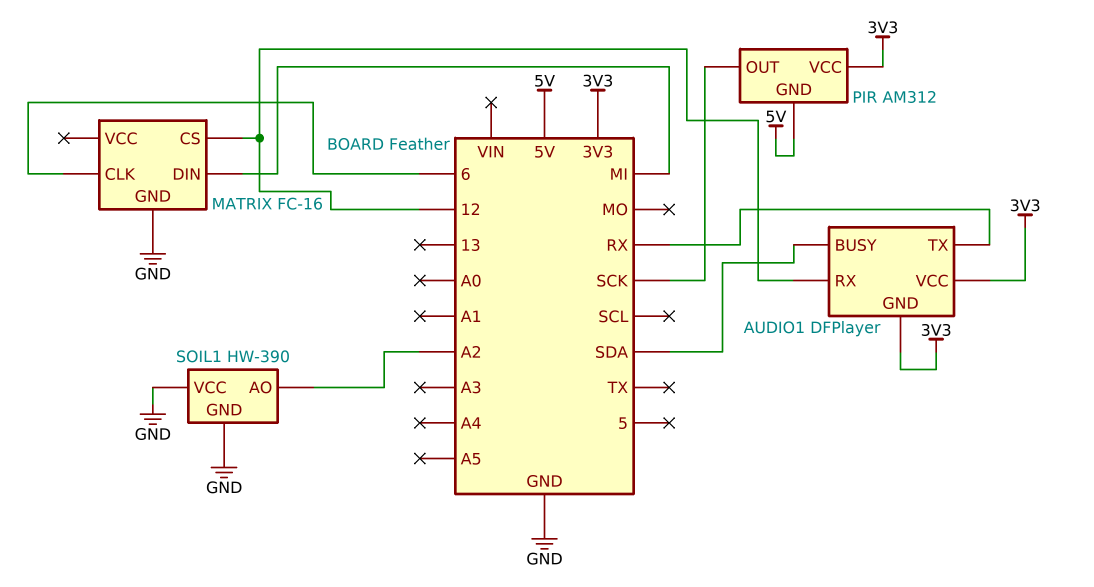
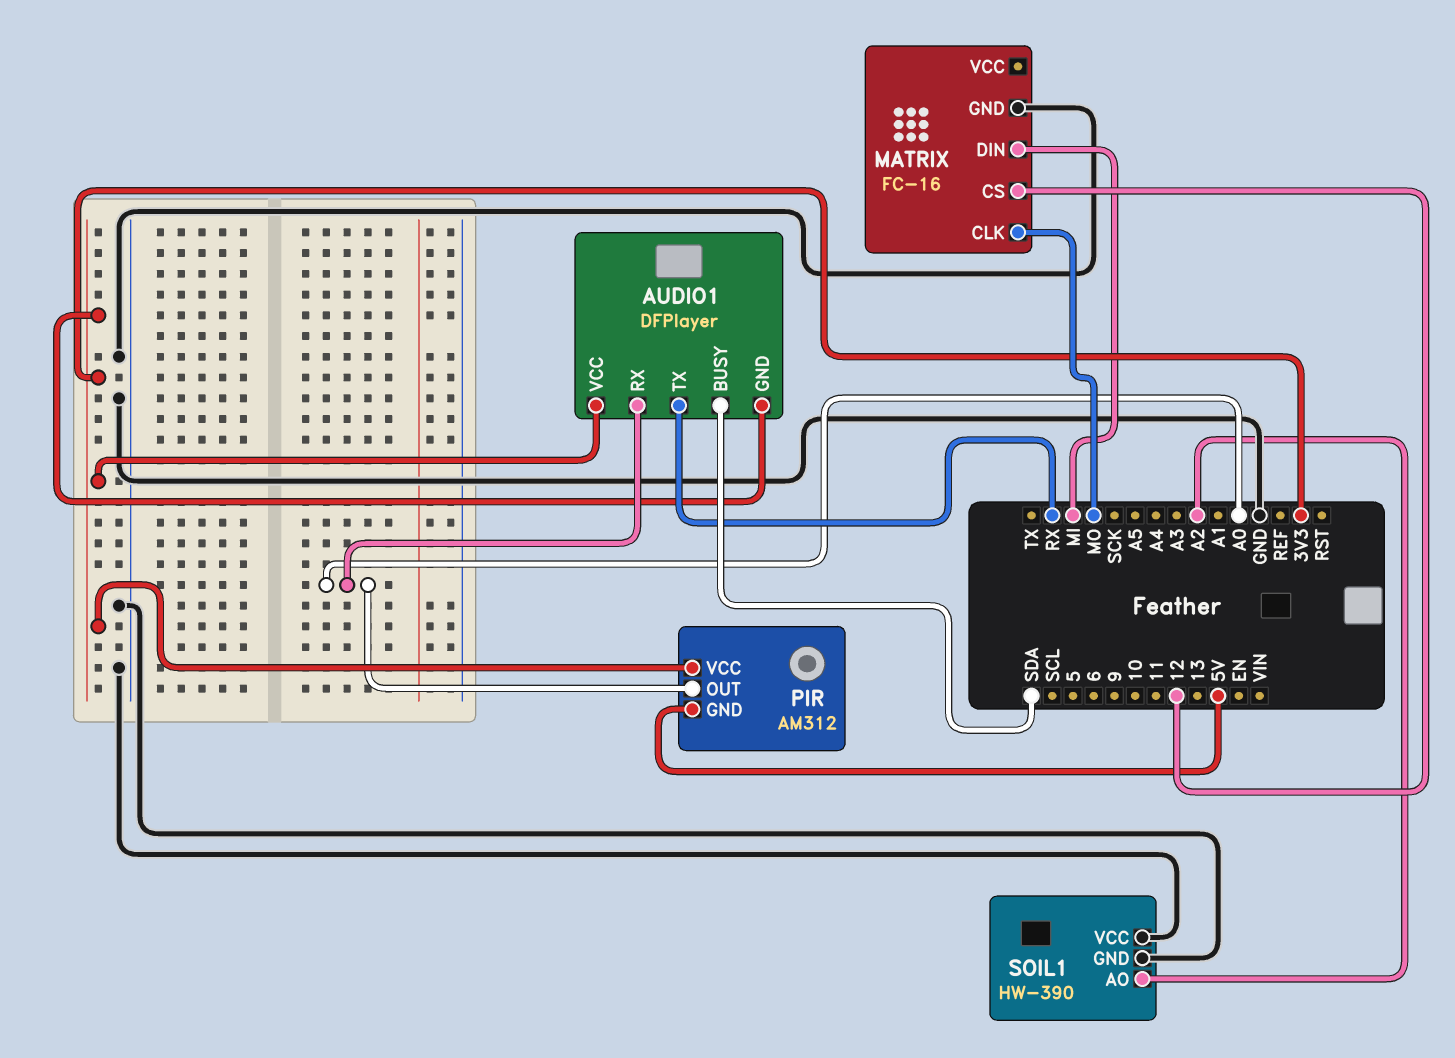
AUDIO1 pin RX: 12 -> A0
MATRIX pin CLK: 6 -> MO
PIR pin OUT: SCK -> A0

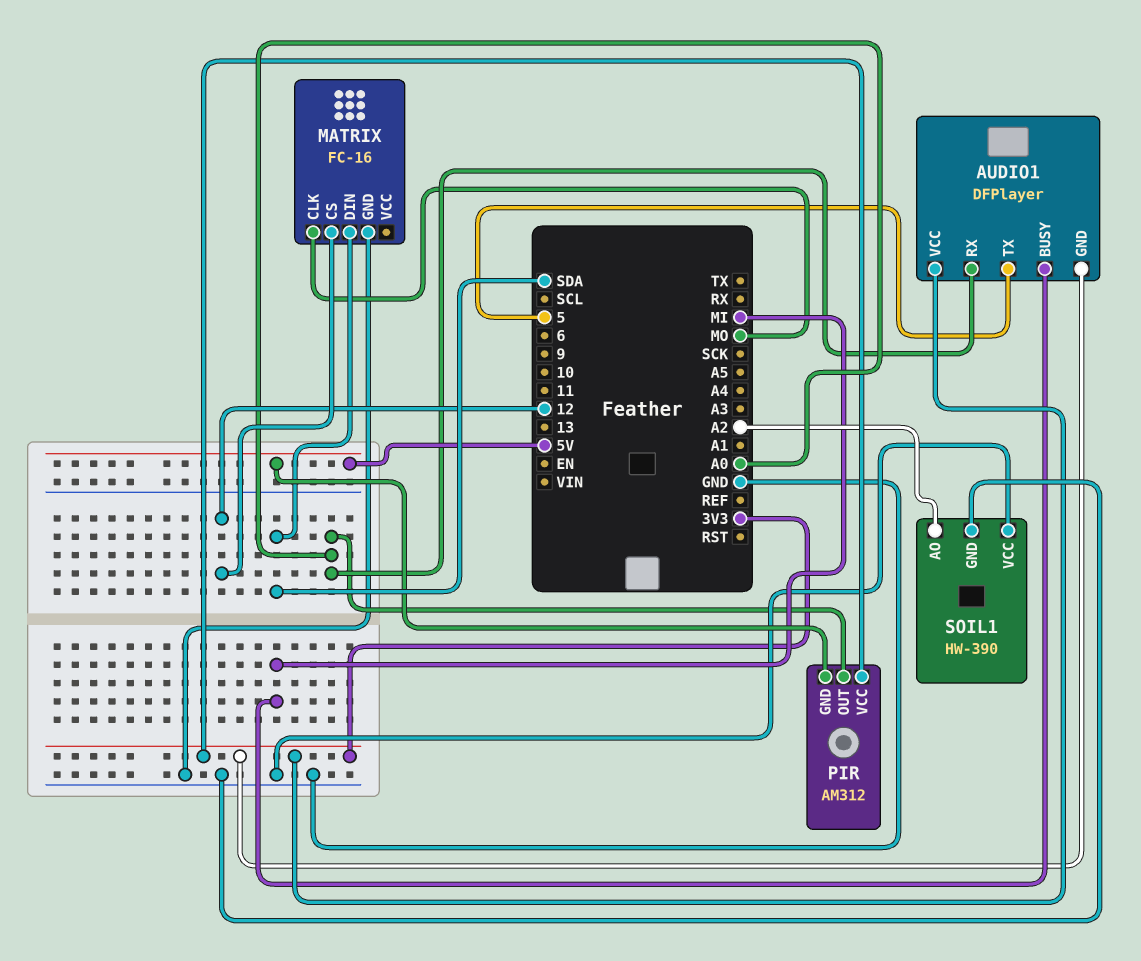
AUDIO1 pin BUSY: SDA -> MI
AUDIO1 pin TX: RX -> 5
MATRIX pin DIN: MI -> SDA

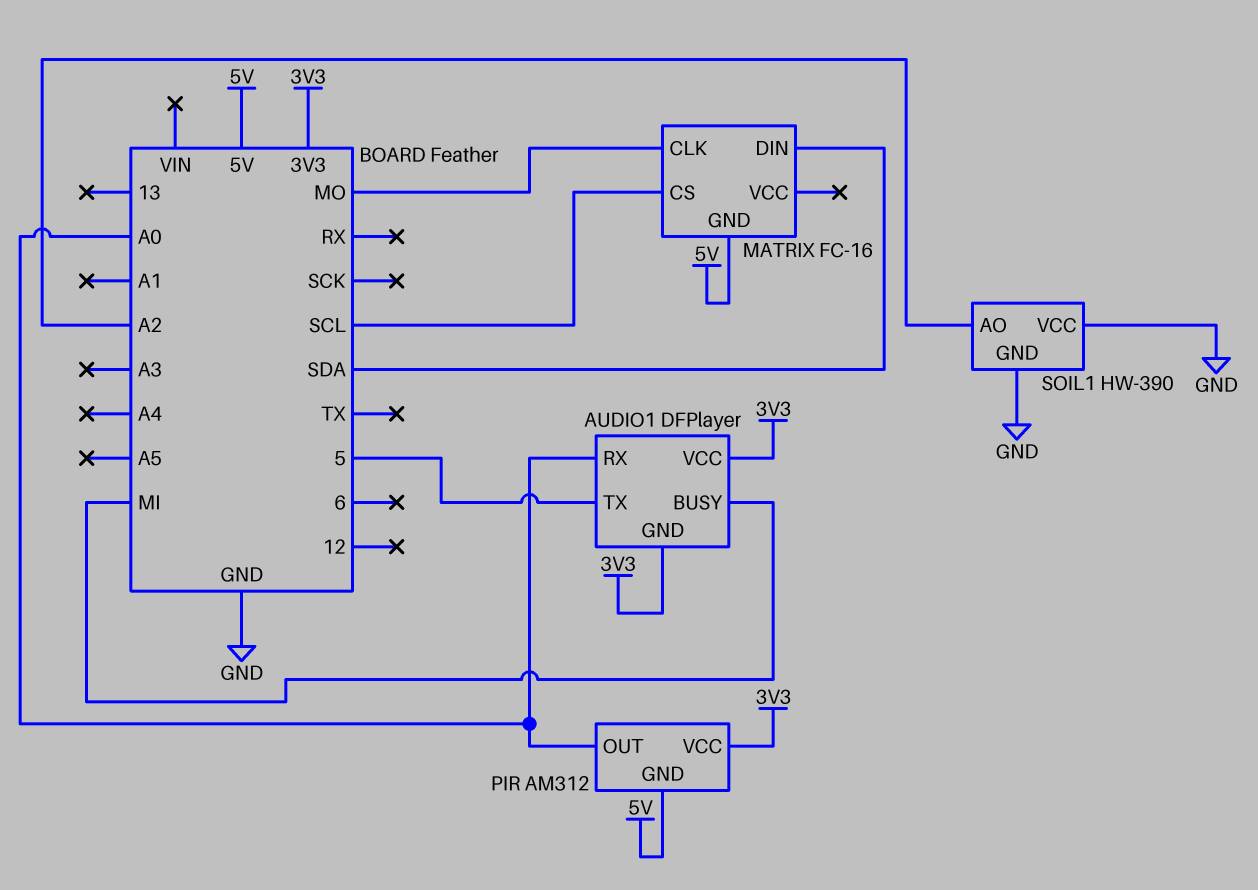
MATRIX pin CS: 12 -> SCL
MATRIX pin GND: GND -> 5V

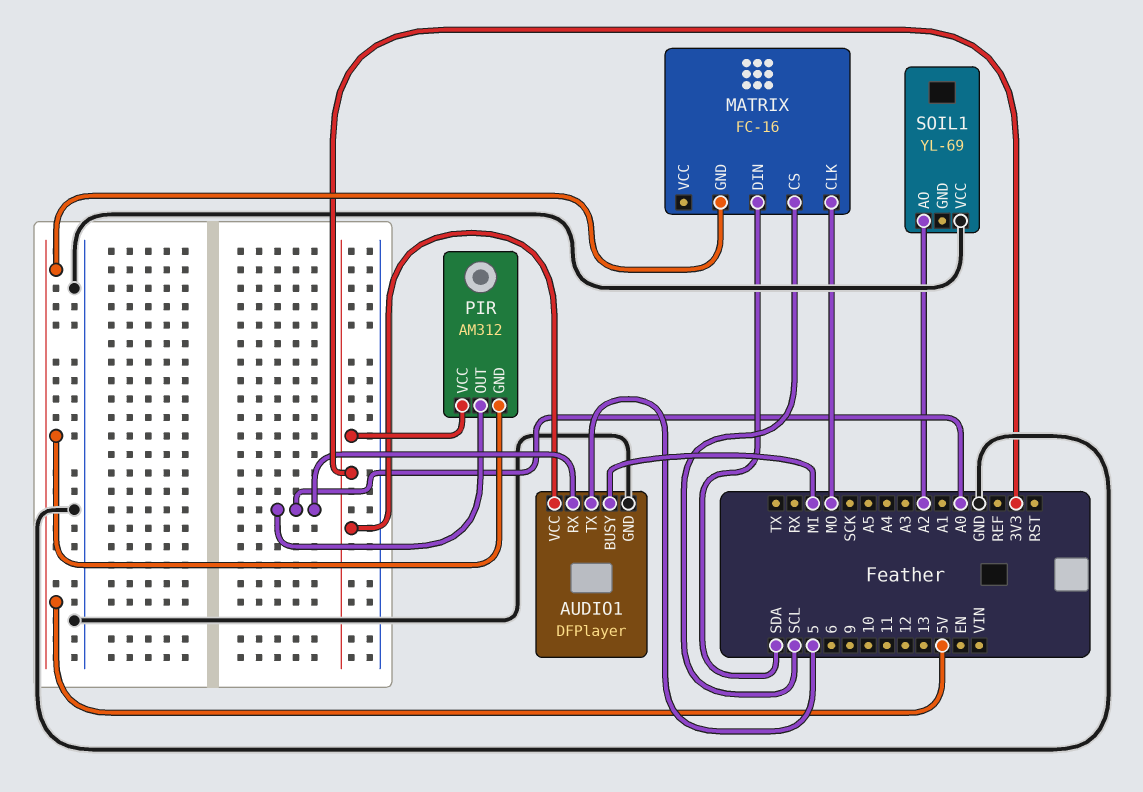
AUDIO1 pin GND: 3V3 -> GND
SOIL1: HW-390 -> YL-69
SOIL1 pin GND: GND -> none

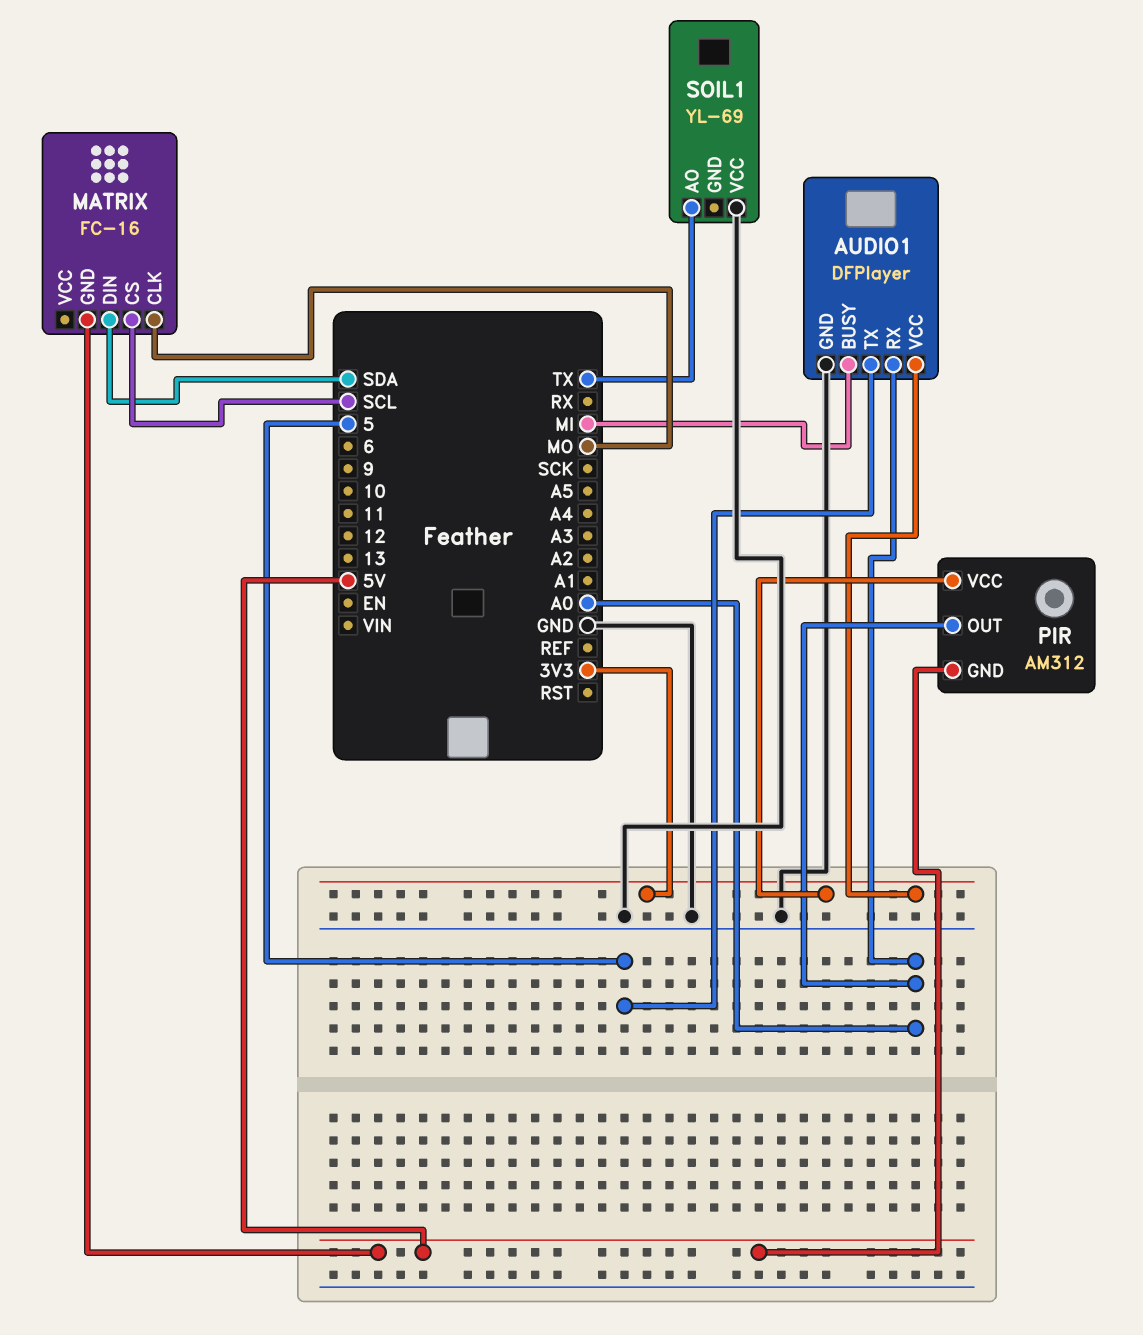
SOIL1 pin AO: A2 -> TX

